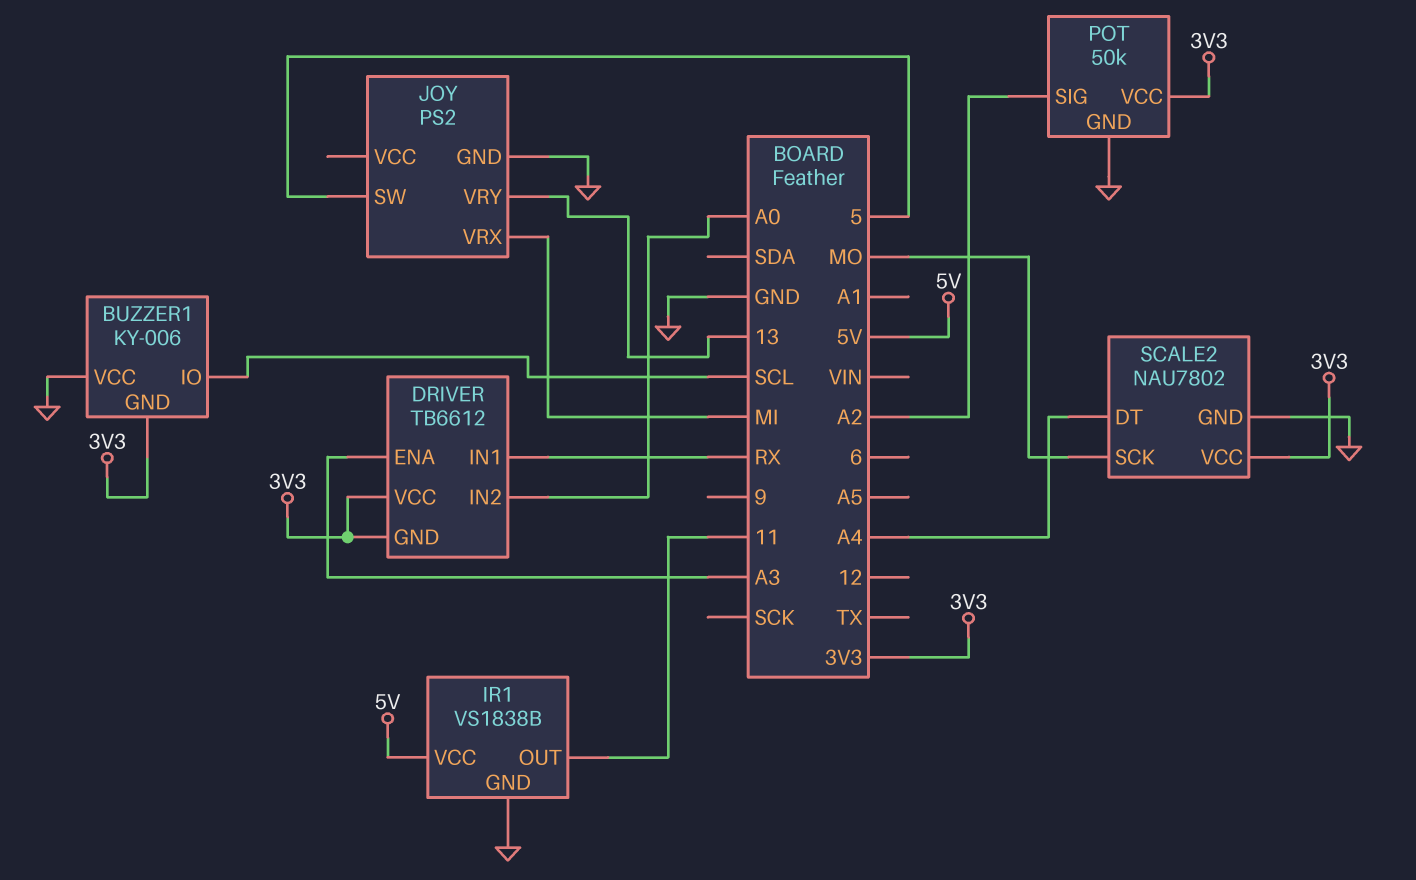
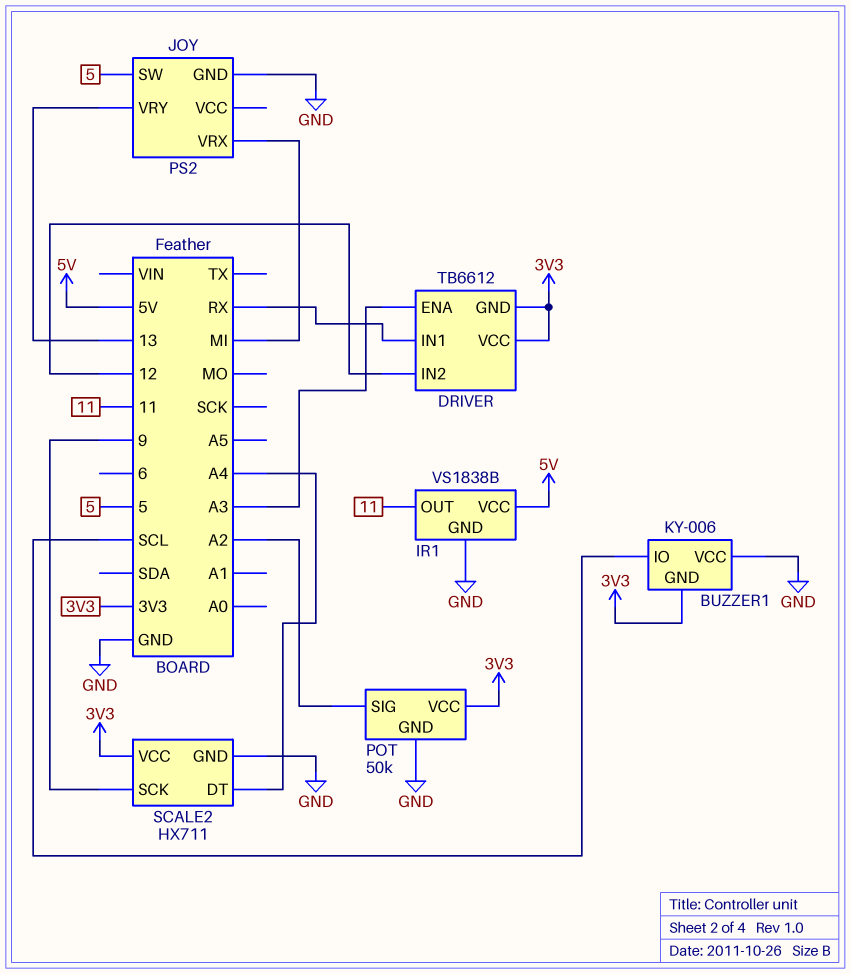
DRIVER pin IN2: A0 -> 12
SCALE2: NAU7802 -> HX711
SCALE2 pin SCK: MO -> 9

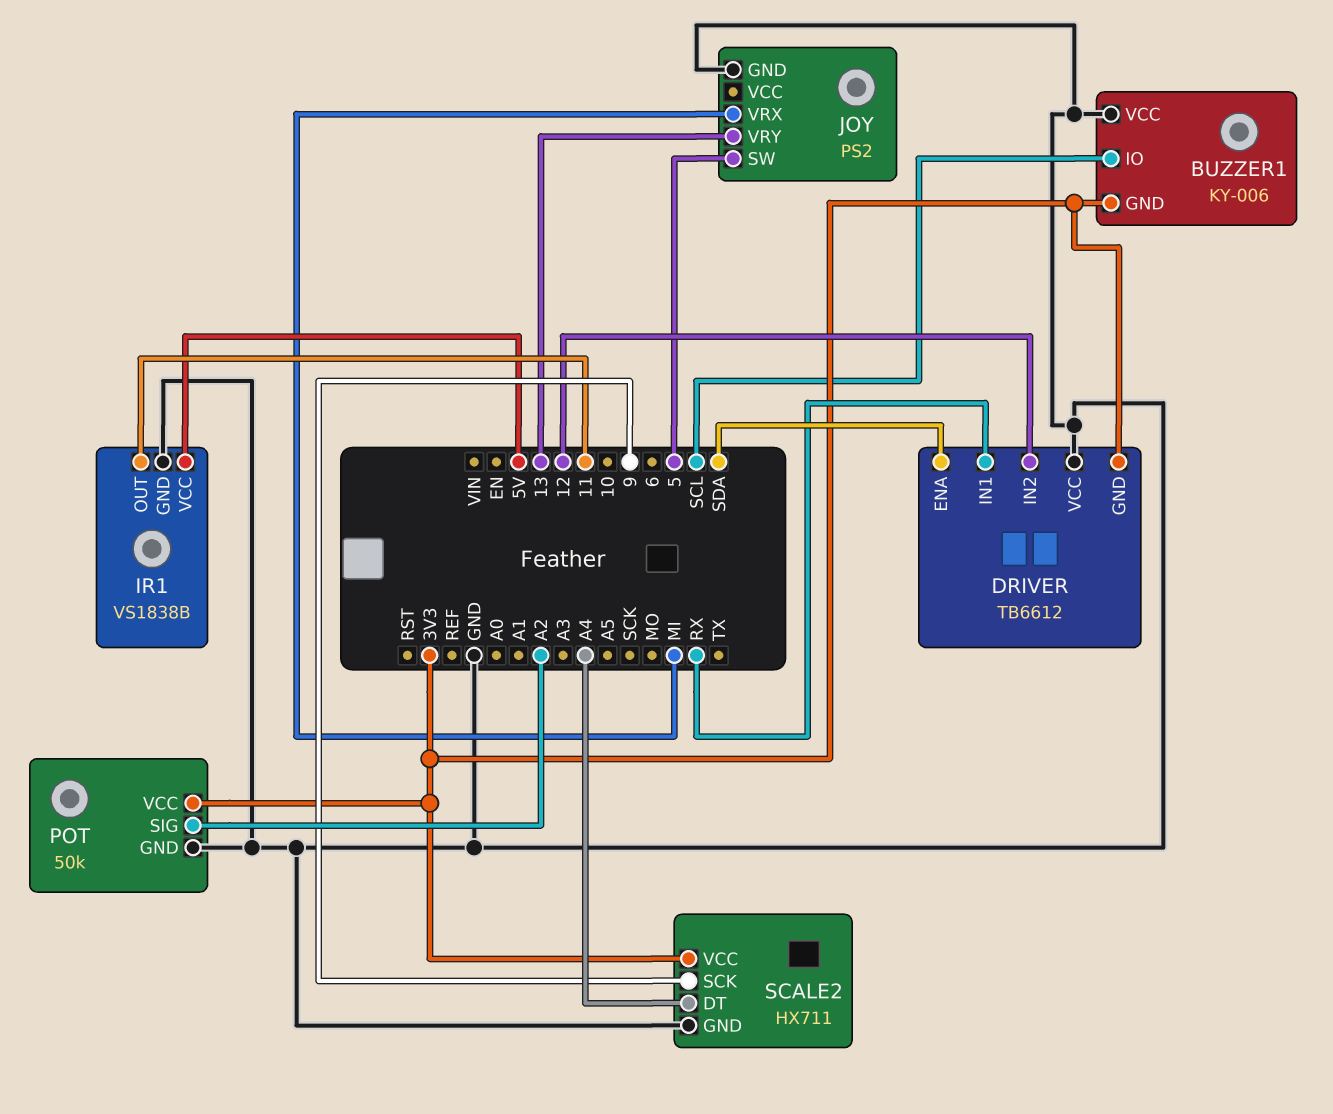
DRIVER pin ENA: A3 -> SDA
DRIVER pin VCC: 3V3 -> GND

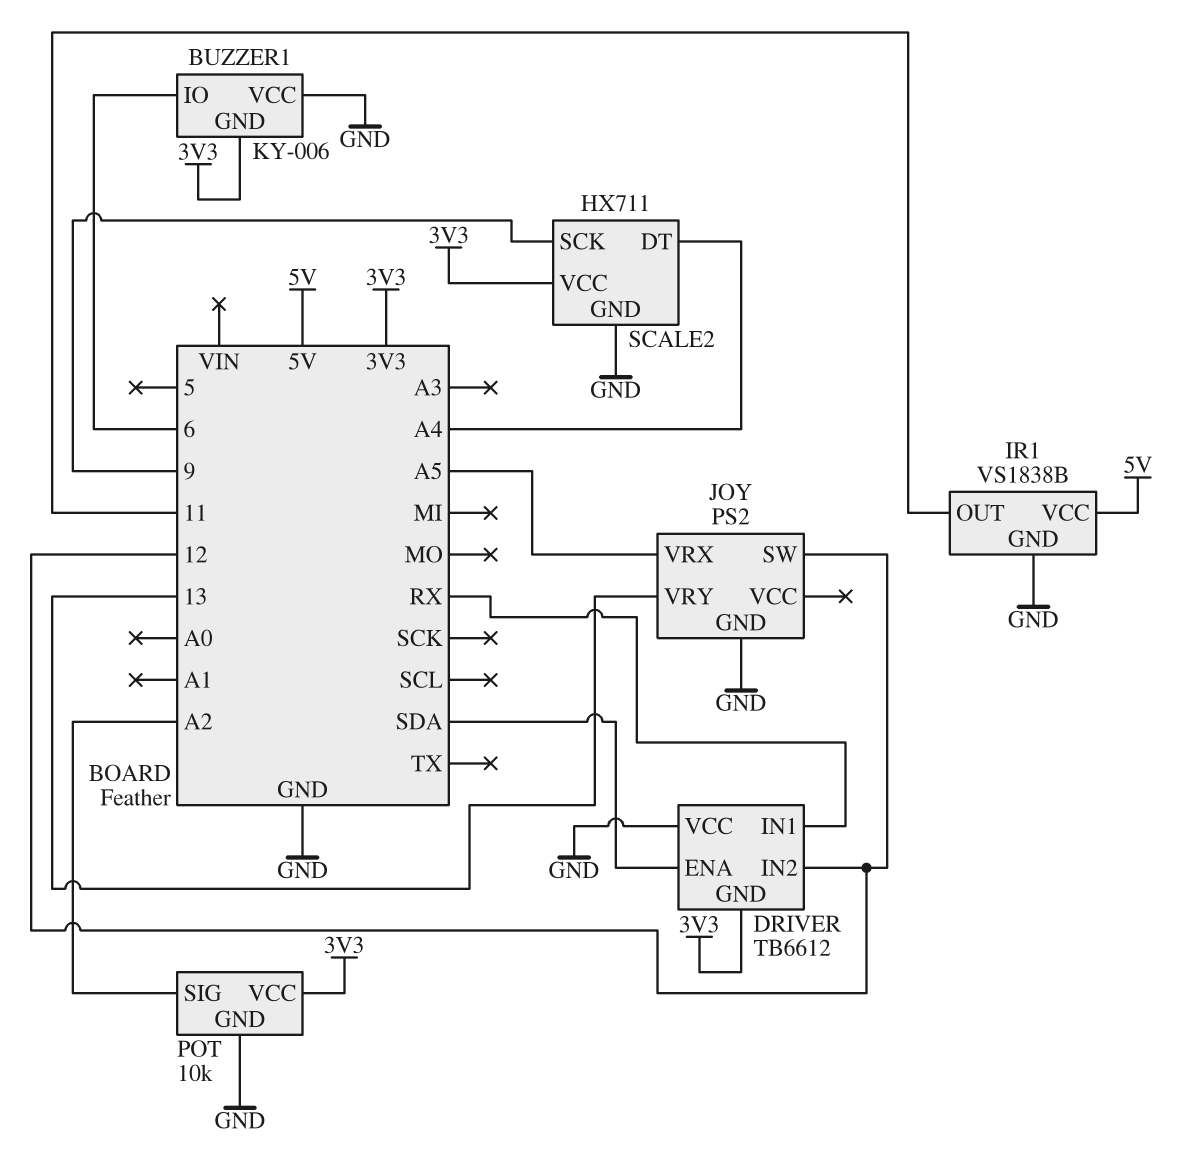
BUZZER1 pin IO: SCL -> 6
JOY pin SW: 5 -> 12
JOY pin VRX: MI -> A5
POT: 50k -> 10k

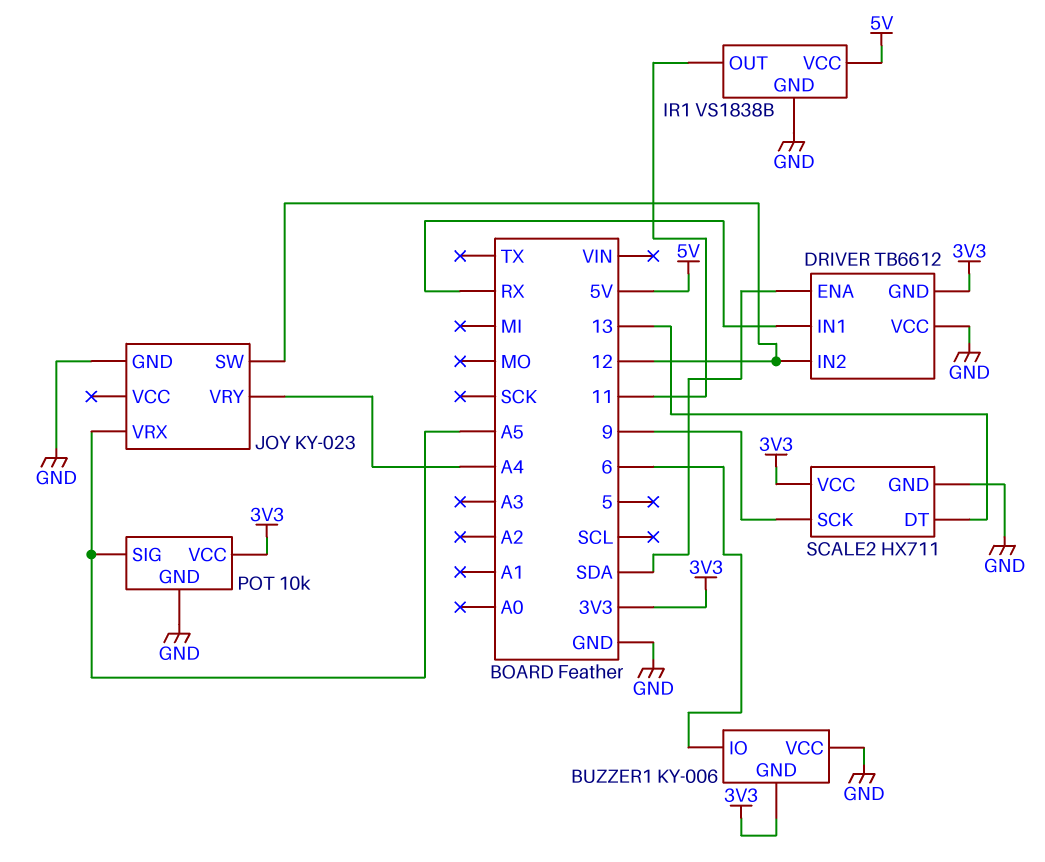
JOY: PS2 -> KY-023
JOY pin VRY: 13 -> A4
POT pin SIG: A2 -> A5
SCALE2 pin DT: A4 -> 13

